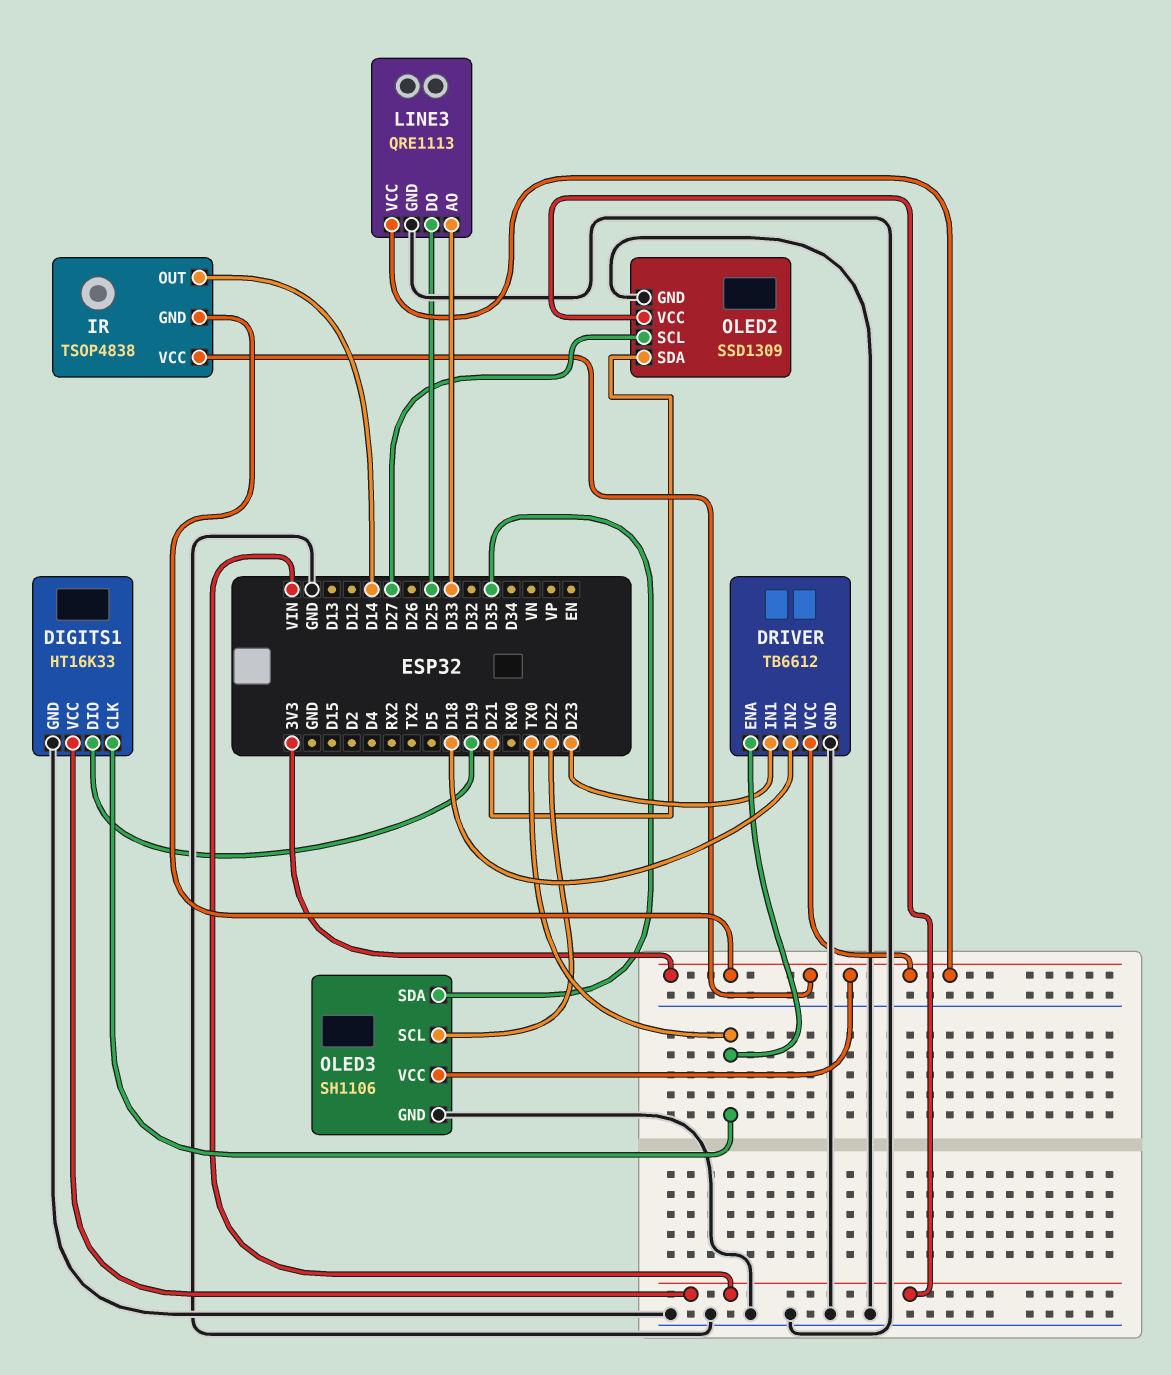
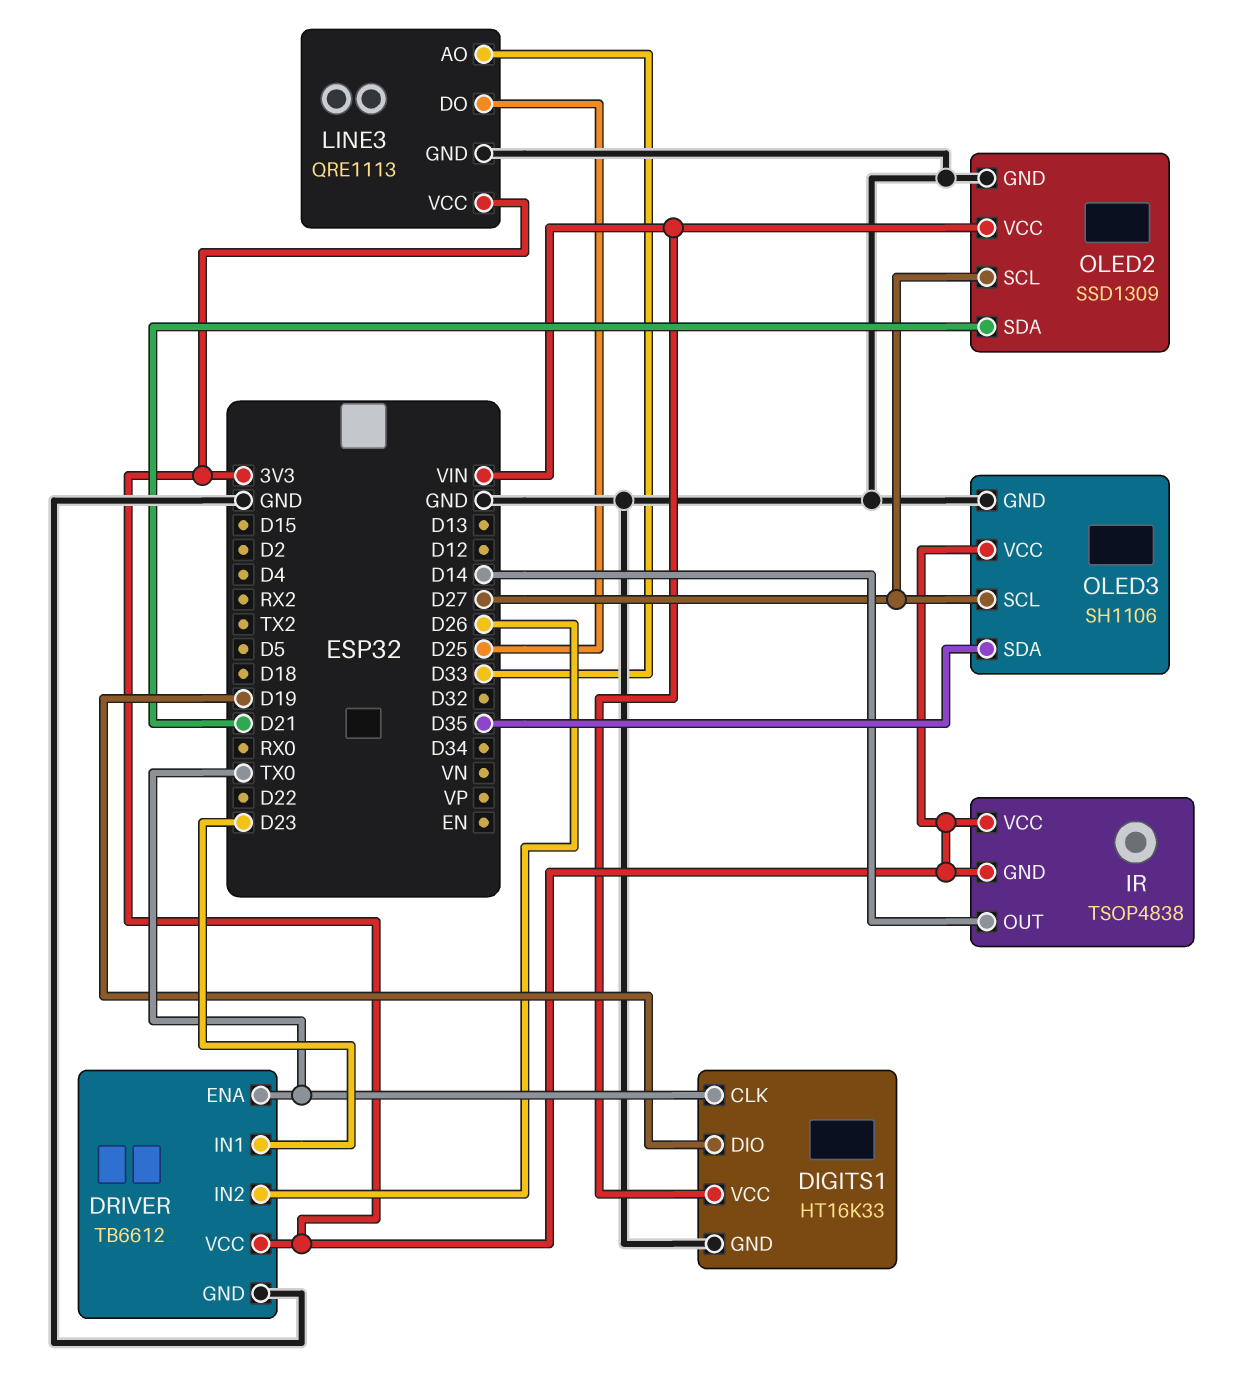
DRIVER pin IN2: D18 -> D26
OLED3 pin SCL: D22 -> D27

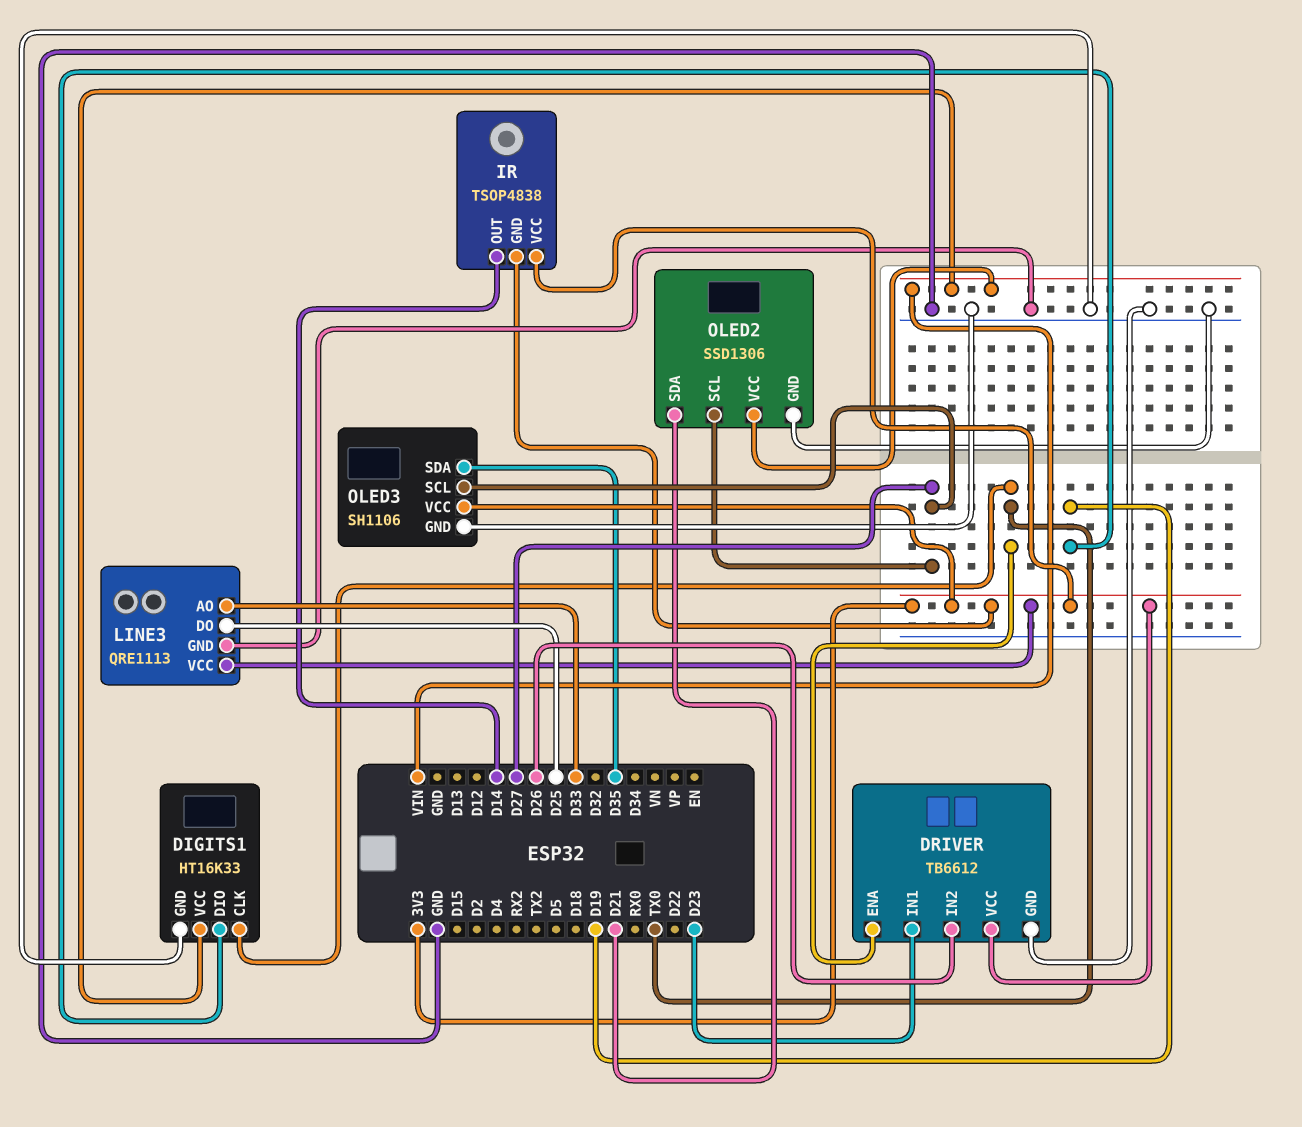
OLED2: SSD1309 -> SSD1306

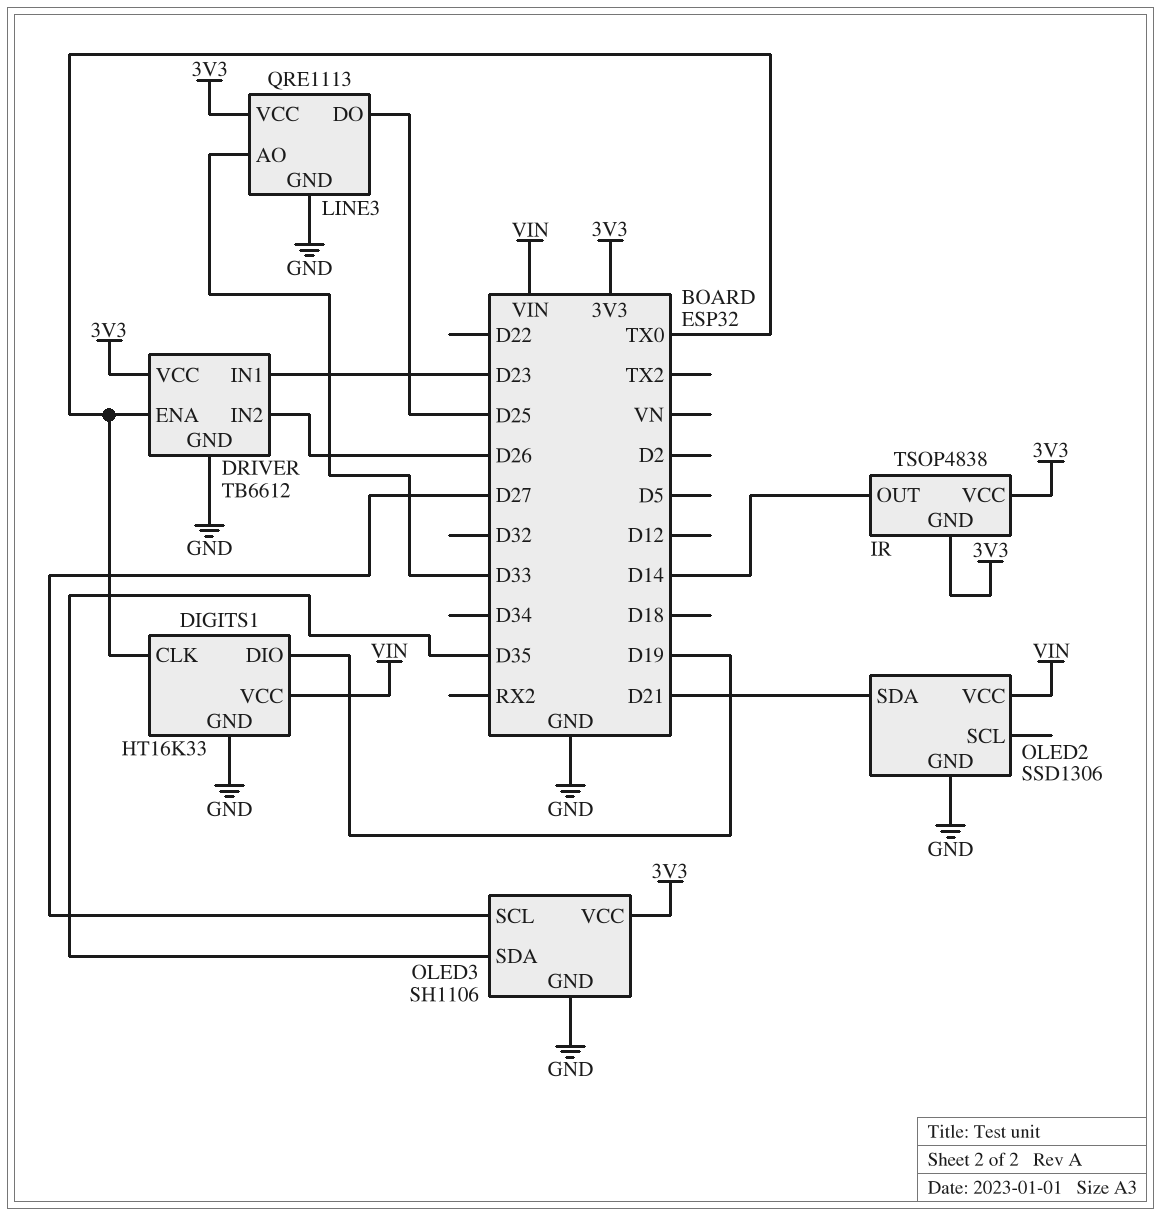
OLED2 pin SCL: D27 -> none

